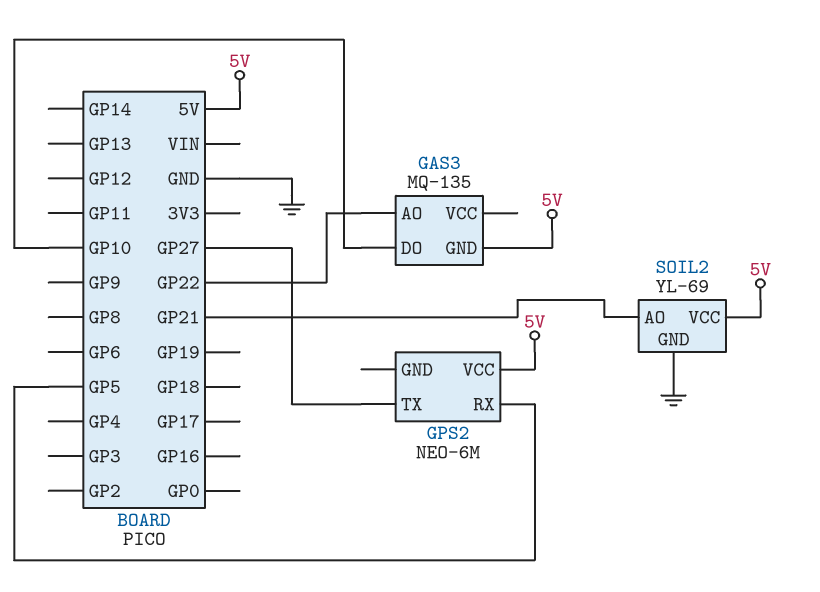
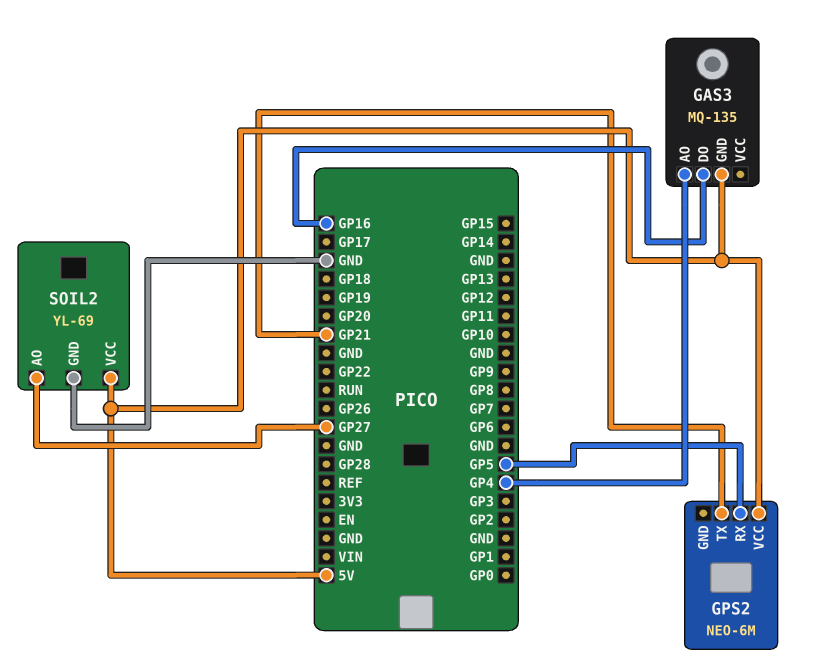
GAS3 pin AO: GP22 -> GP4
GAS3 pin DO: GP10 -> GP16
GPS2 pin TX: GP27 -> GP21
SOIL2 pin AO: GP21 -> GP27

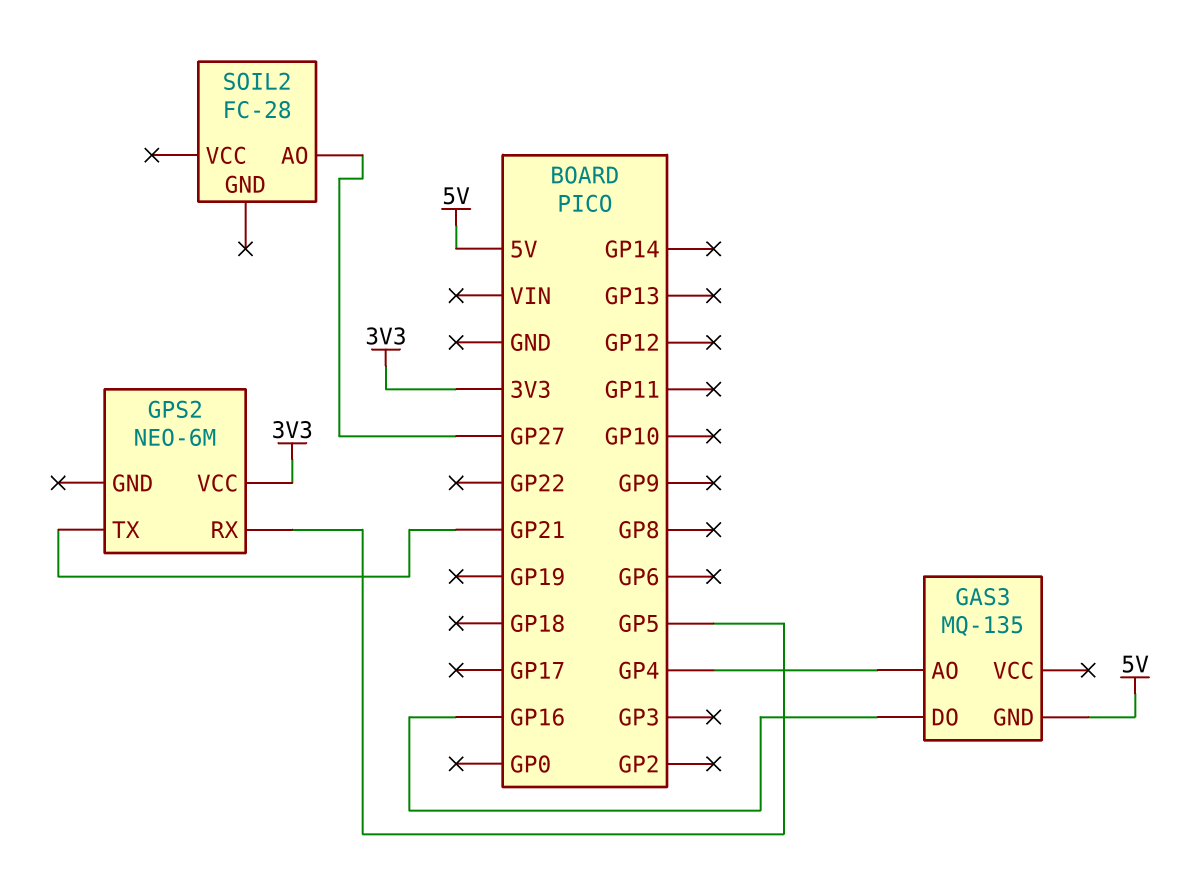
GPS2 pin VCC: 5V -> 3V3
SOIL2: YL-69 -> FC-28
SOIL2 pin GND: GND -> none
SOIL2 pin VCC: 5V -> none

